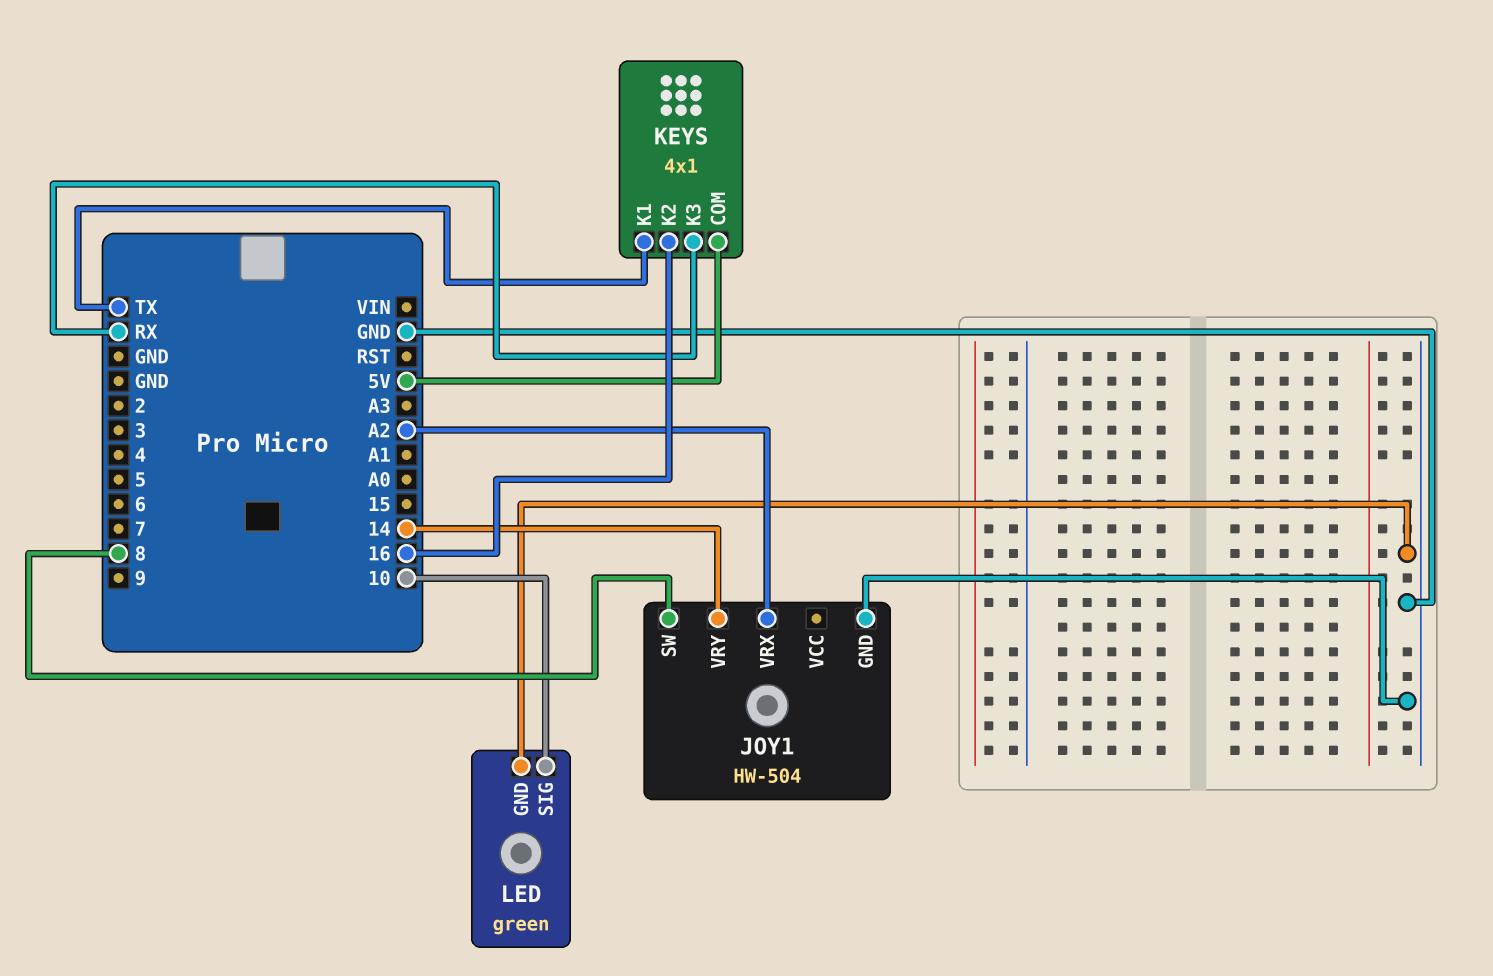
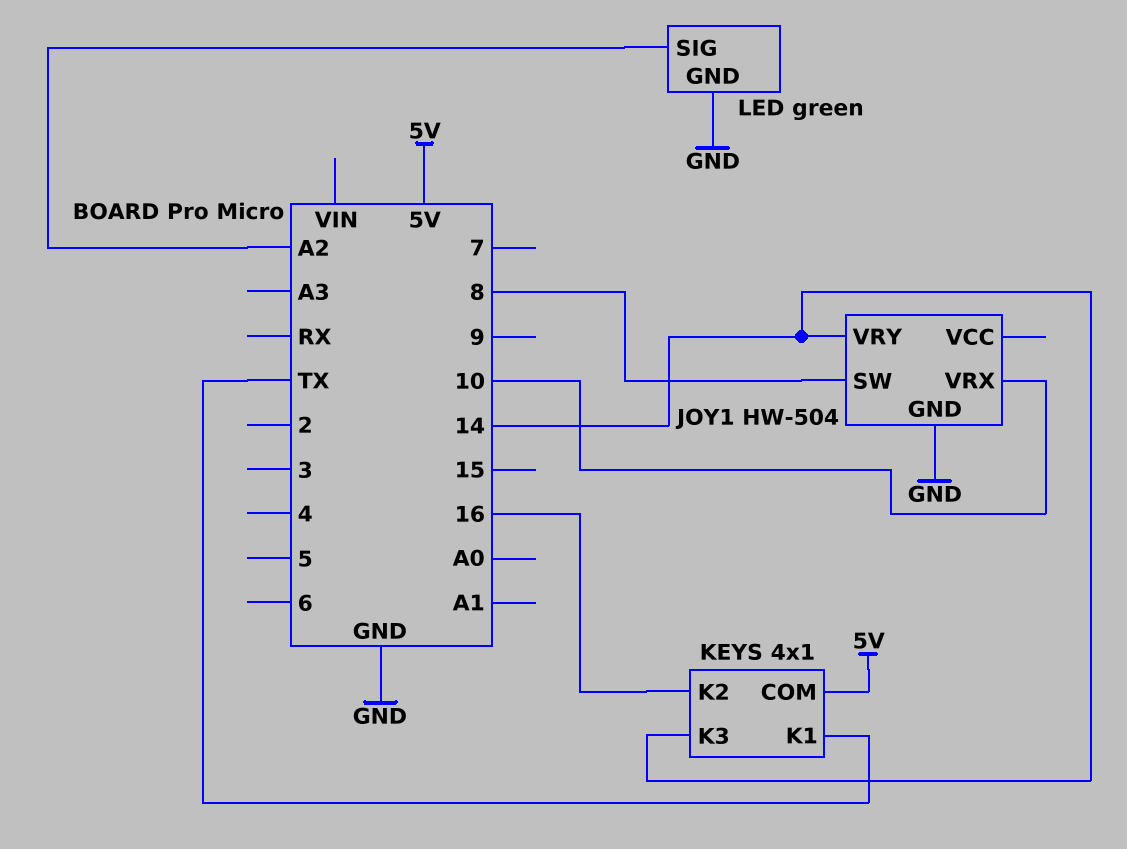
JOY1 pin VRX: A2 -> 10
KEYS pin K3: RX -> 14
LED pin SIG: 10 -> A2

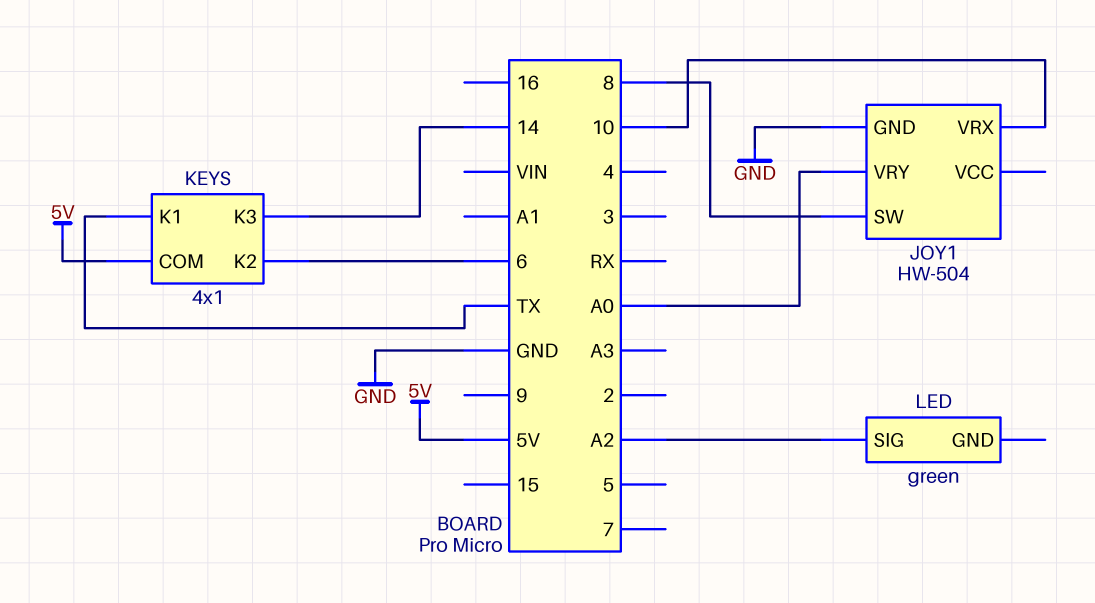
JOY1 pin VRY: 14 -> A0
KEYS pin K2: 16 -> 6
LED pin GND: GND -> none

